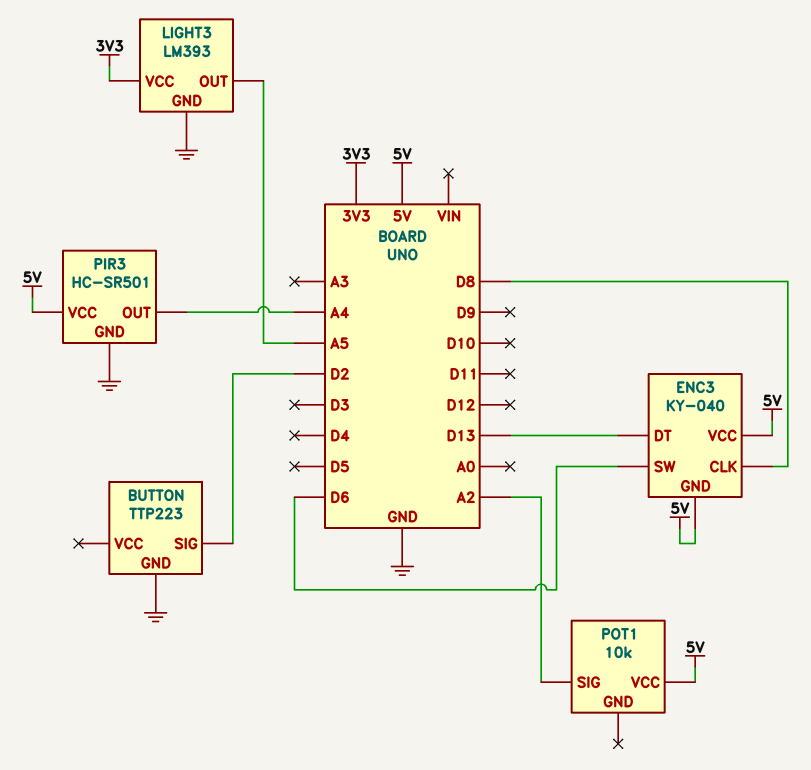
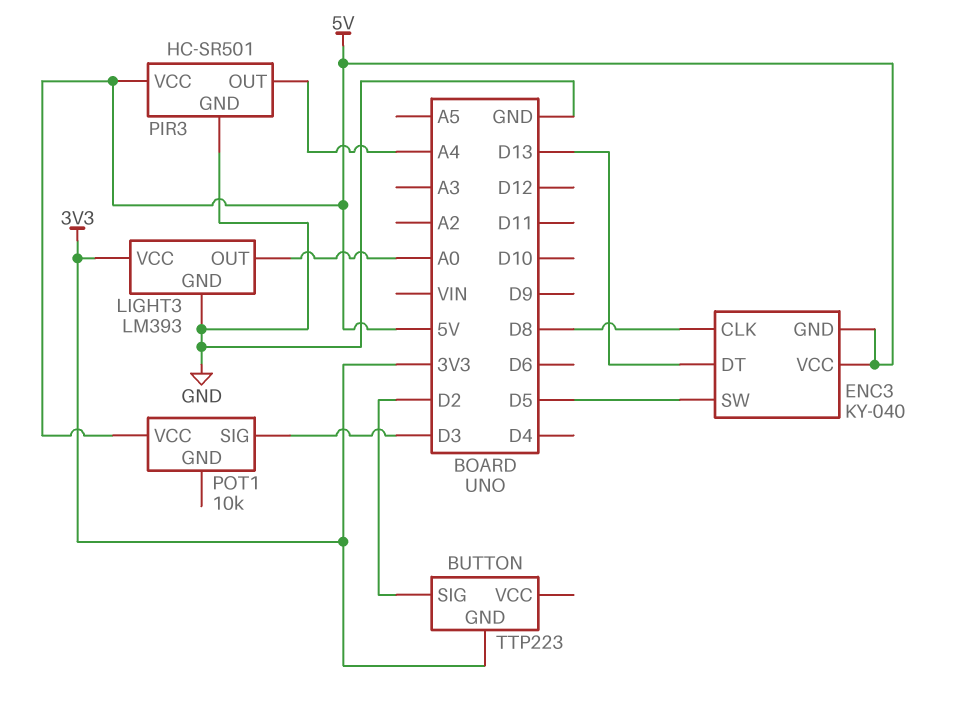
BUTTON pin GND: GND -> 3V3
ENC3 pin SW: D6 -> D5
LIGHT3 pin OUT: A5 -> A0
POT1 pin SIG: A2 -> D3

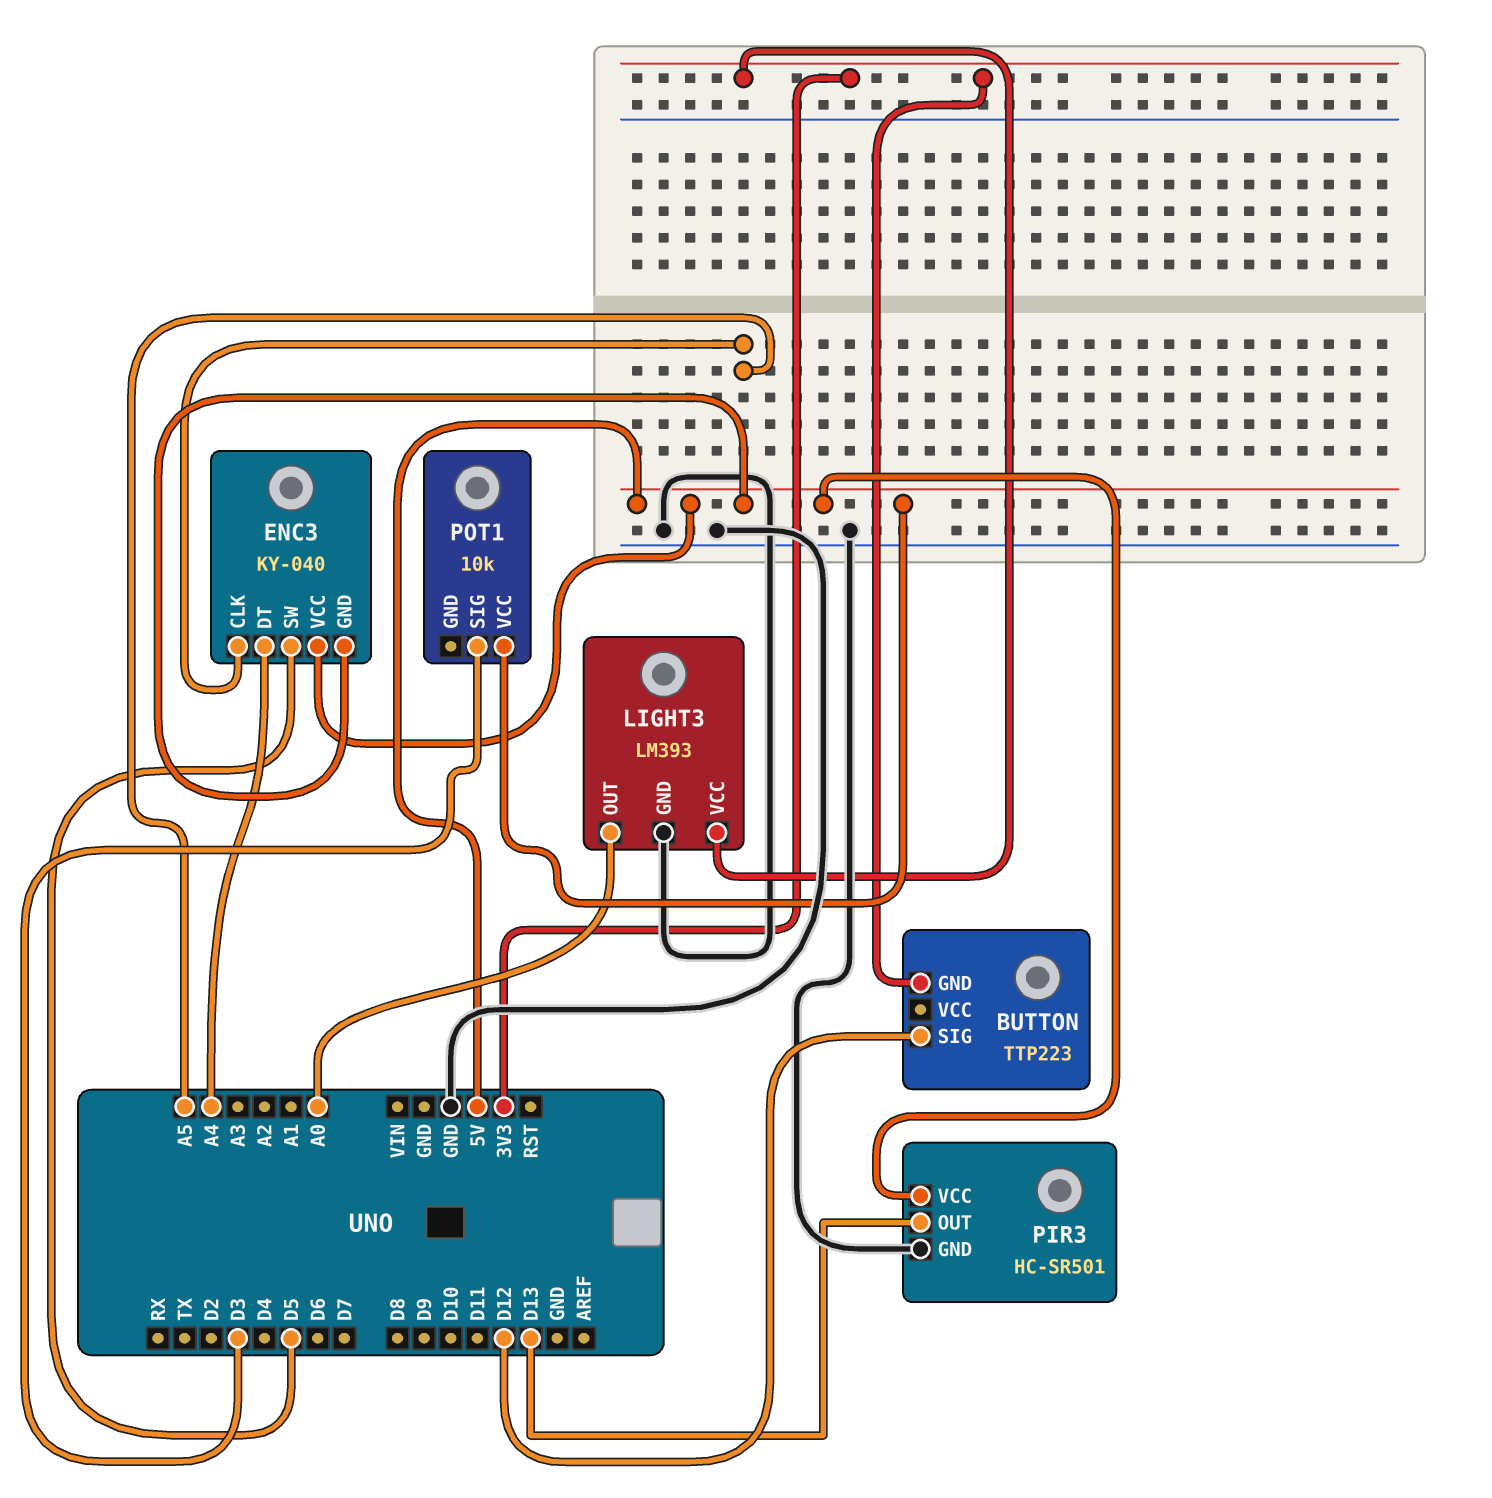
BUTTON pin SIG: D2 -> D12
ENC3 pin CLK: D8 -> A5
ENC3 pin DT: D13 -> A4
PIR3 pin OUT: A4 -> D13

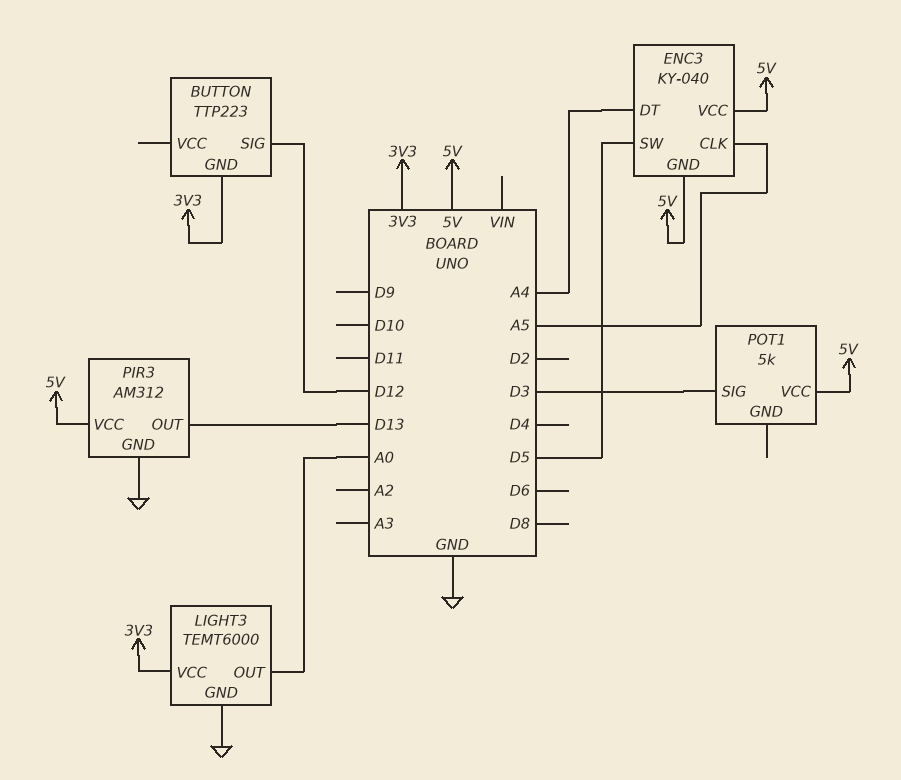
LIGHT3: LM393 -> TEMT6000
PIR3: HC-SR501 -> AM312
POT1: 10k -> 5k

